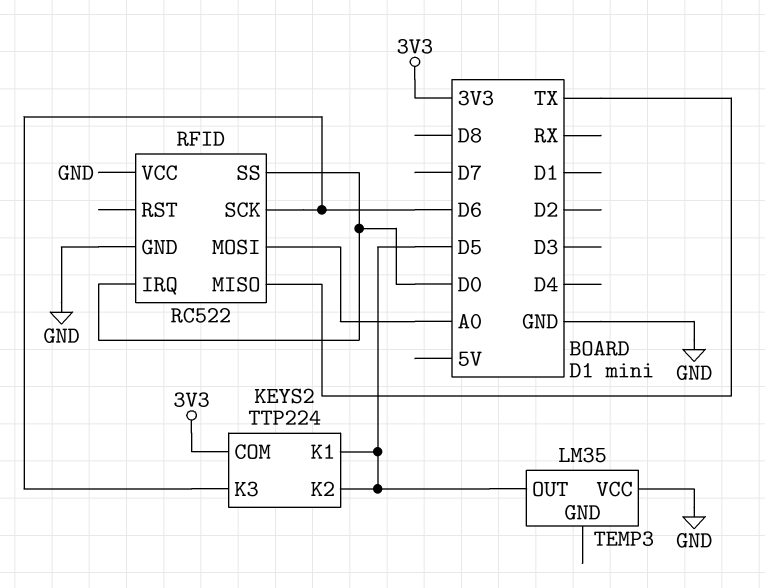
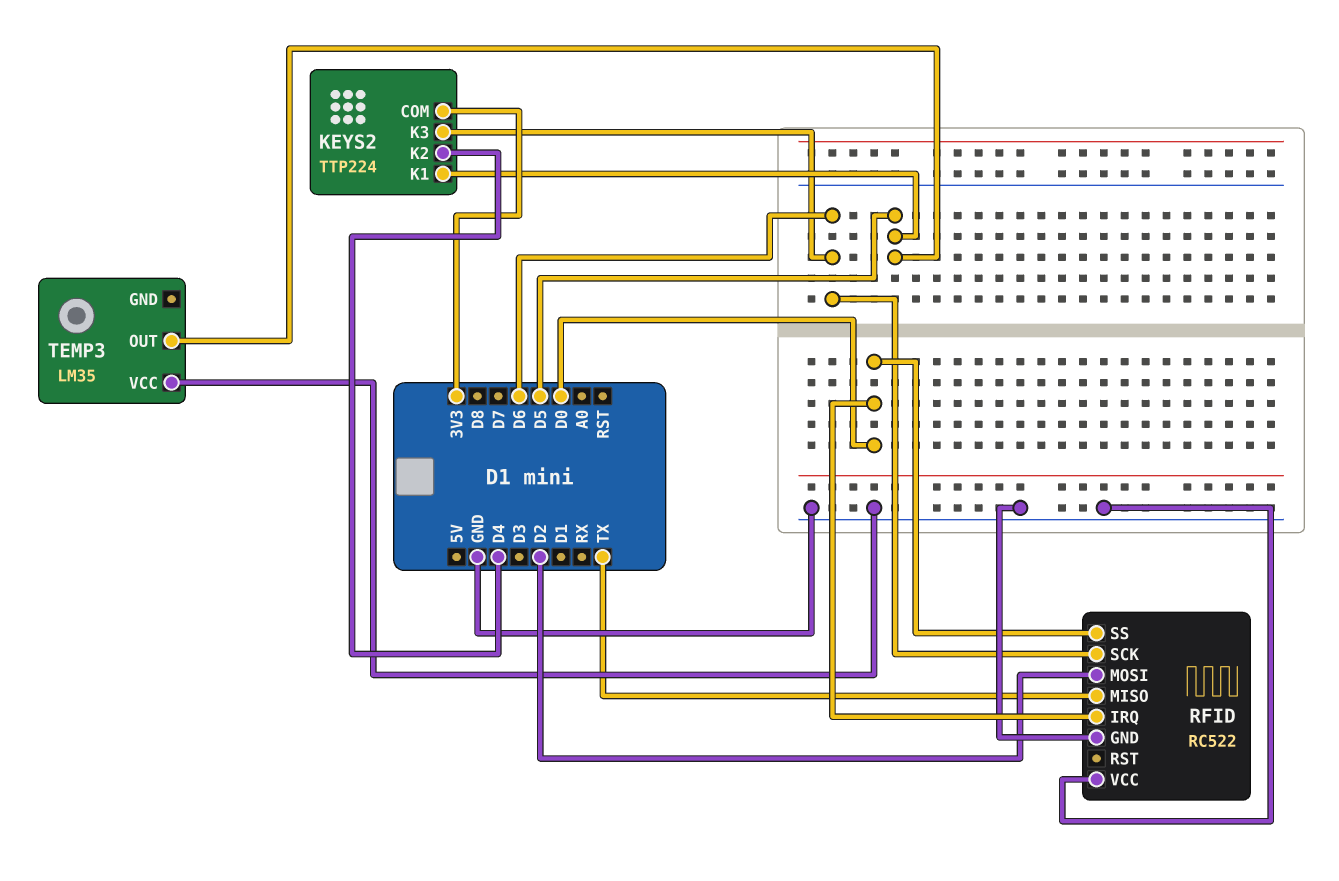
KEYS2 pin K2: D5 -> D4
RFID pin MOSI: A0 -> D2

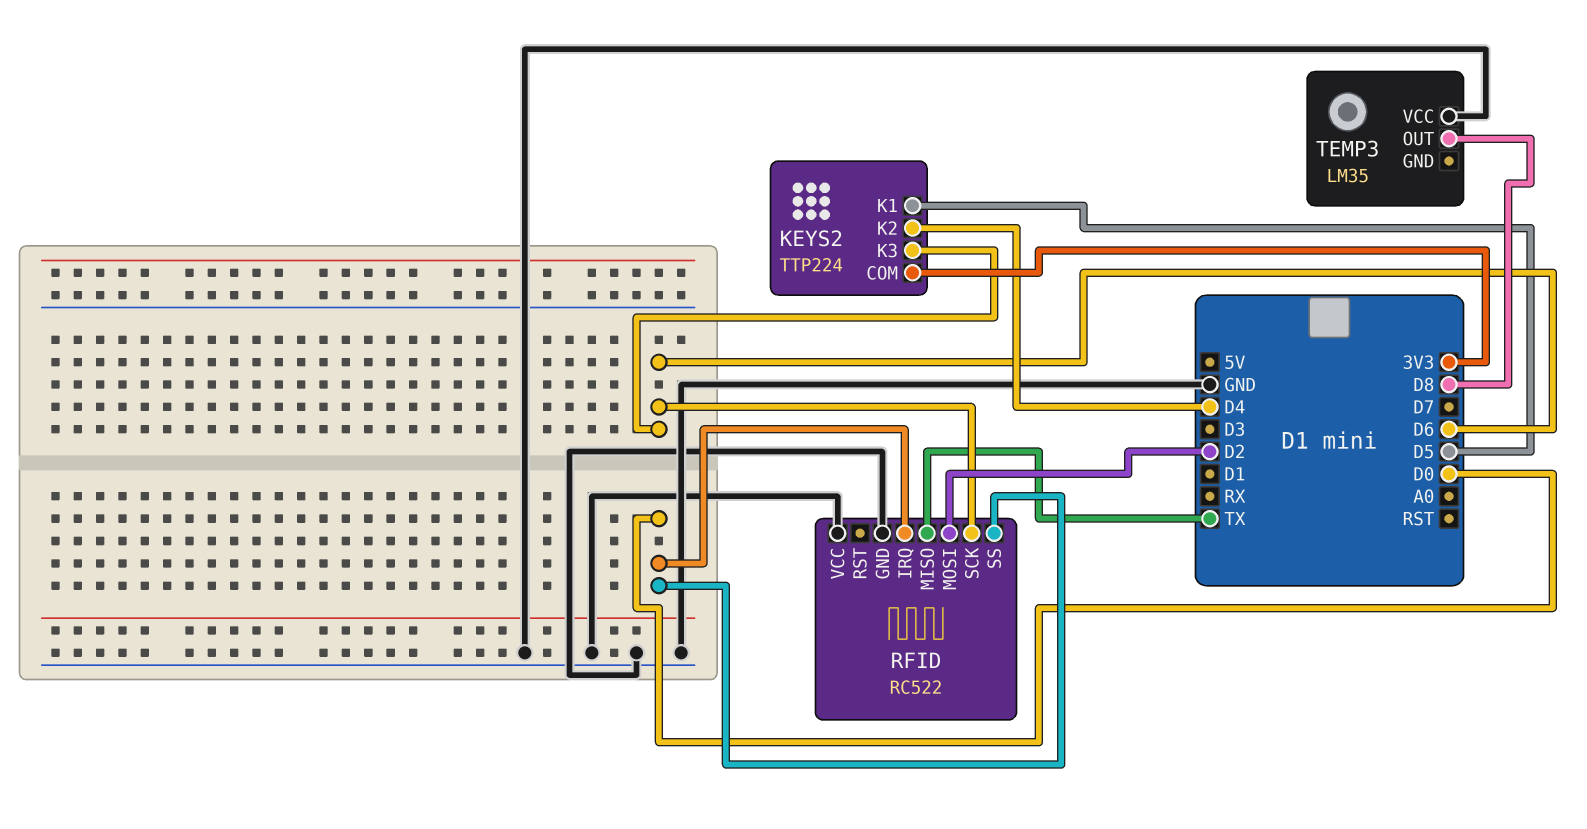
TEMP3 pin OUT: D5 -> D8

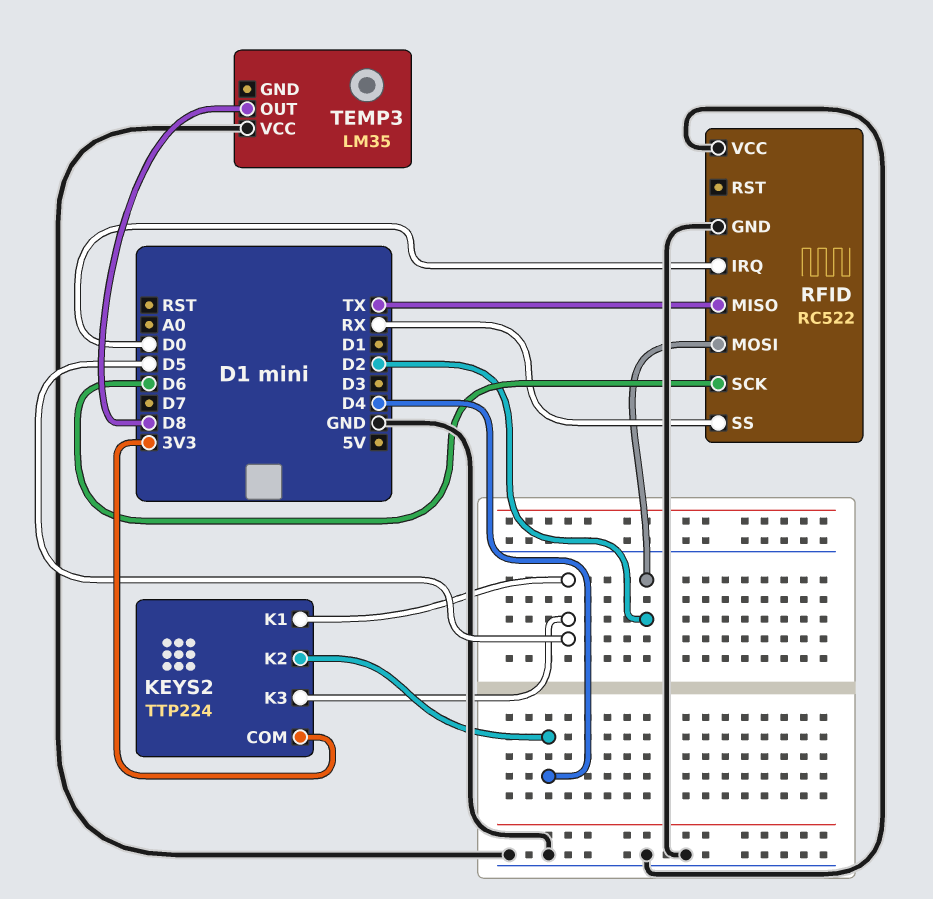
KEYS2 pin K3: D6 -> D5
RFID pin SS: D0 -> RX

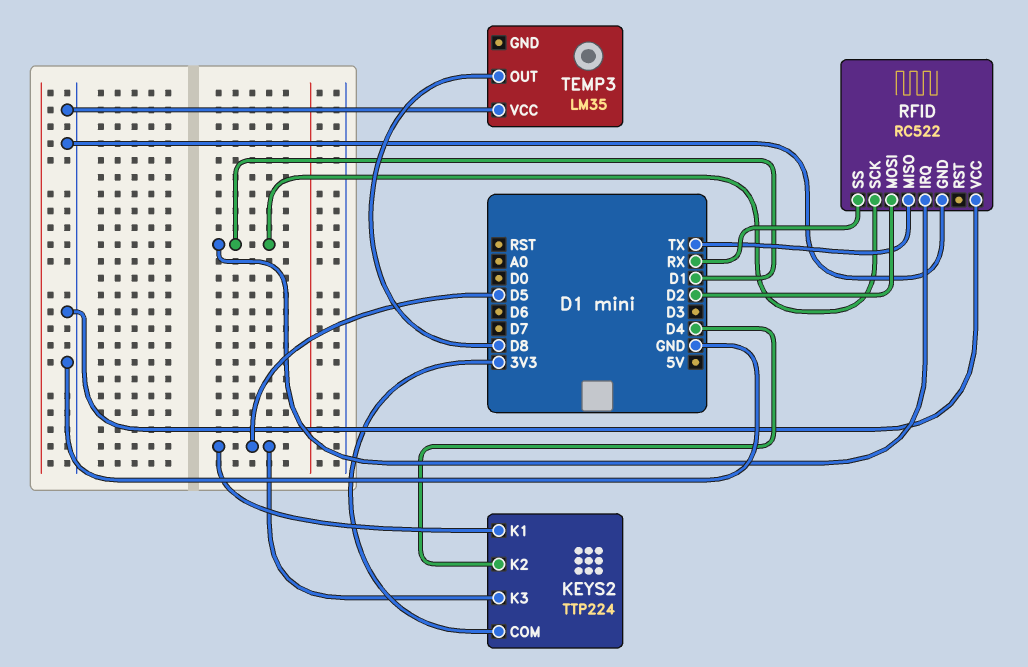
RFID pin IRQ: D0 -> D1
RFID pin SCK: D6 -> D1

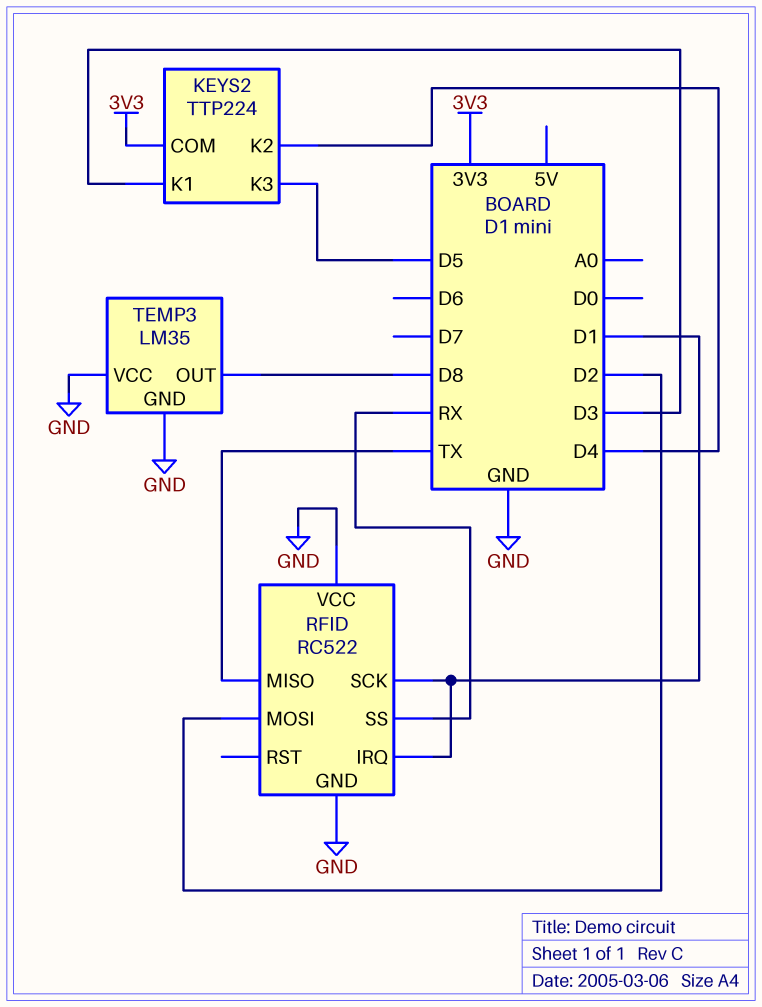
KEYS2 pin K1: D5 -> D3
TEMP3 pin GND: none -> GND

